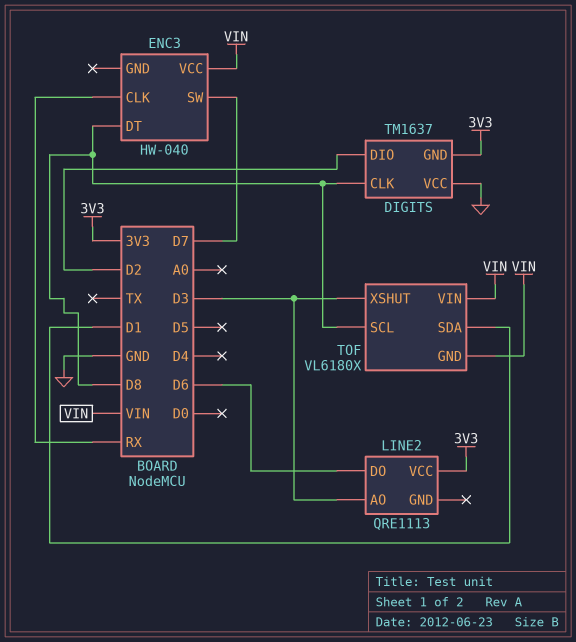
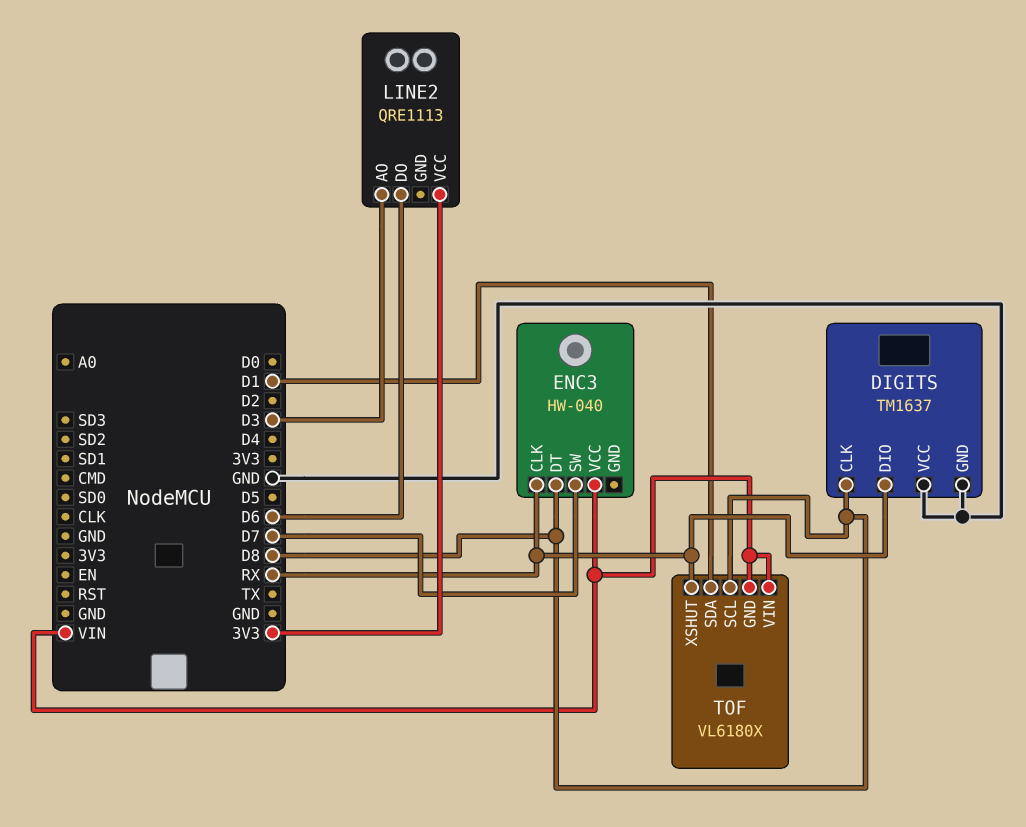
DIGITS pin DIO: D2 -> RX
DIGITS pin GND: 3V3 -> GND
TOF pin XSHUT: D3 -> RX

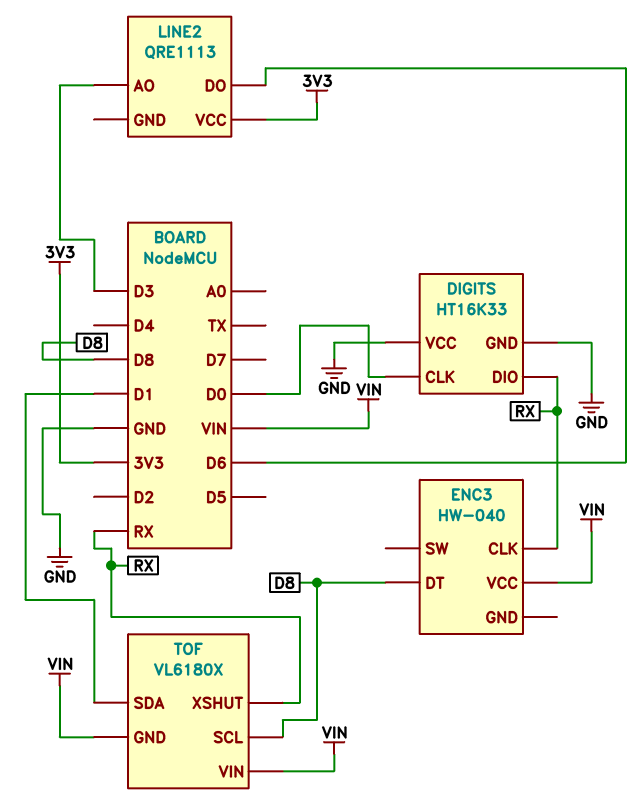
DIGITS: TM1637 -> HT16K33
DIGITS pin CLK: D8 -> D0
ENC3 pin SW: D7 -> none

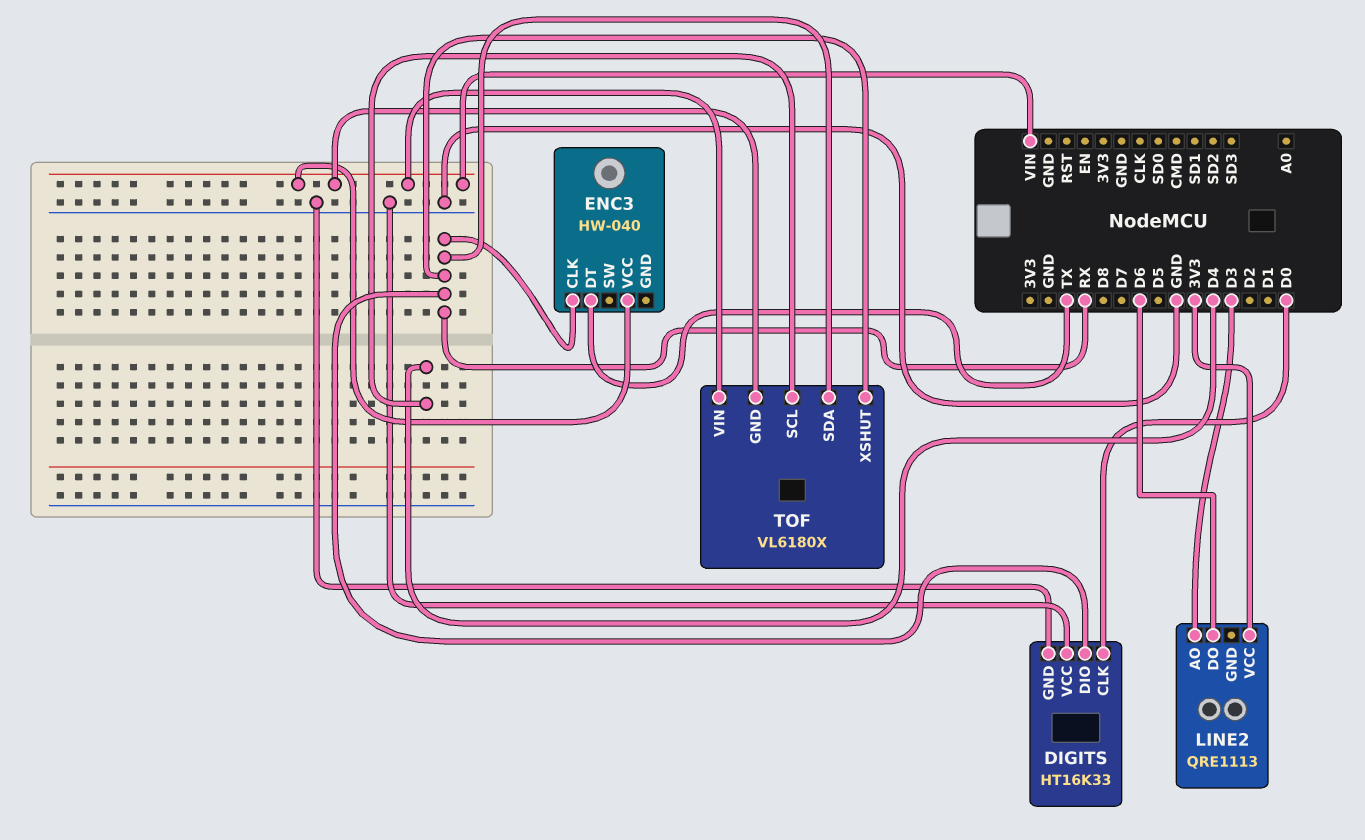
ENC3 pin DT: D8 -> TX
TOF pin SCL: D8 -> D4
TOF pin SDA: D1 -> RX

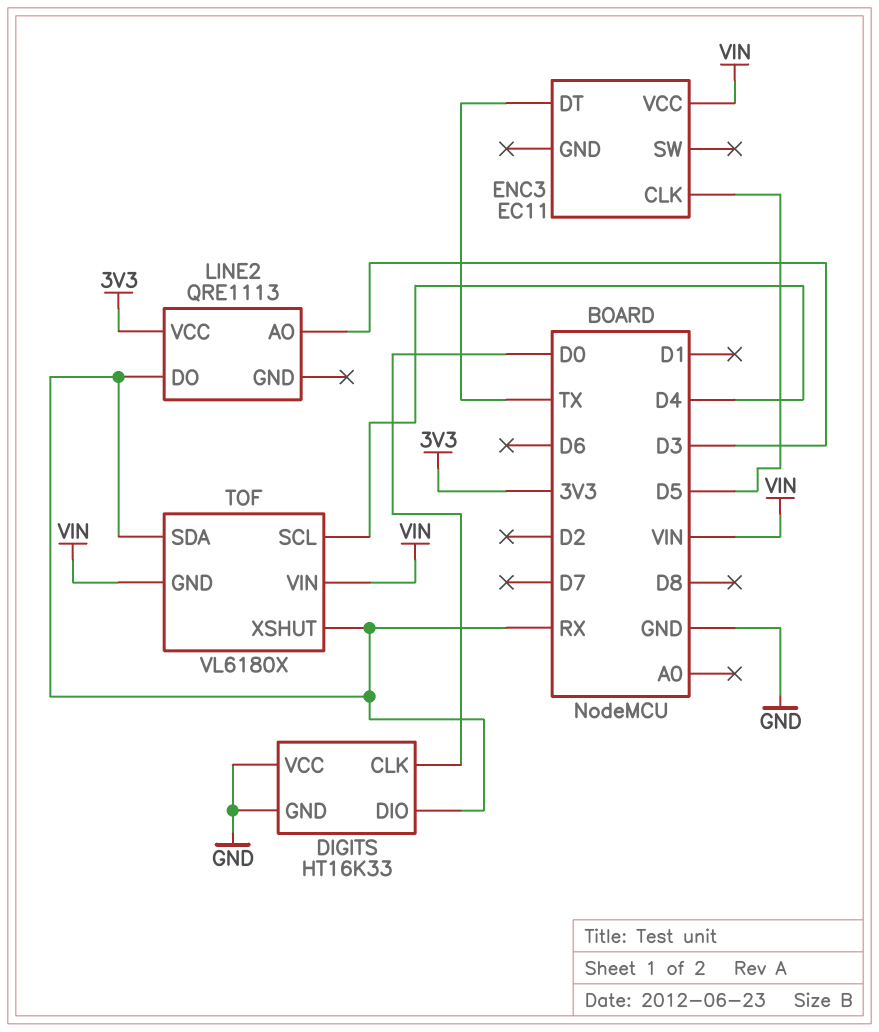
ENC3: HW-040 -> EC11
ENC3 pin CLK: RX -> D5
LINE2 pin DO: D6 -> RX

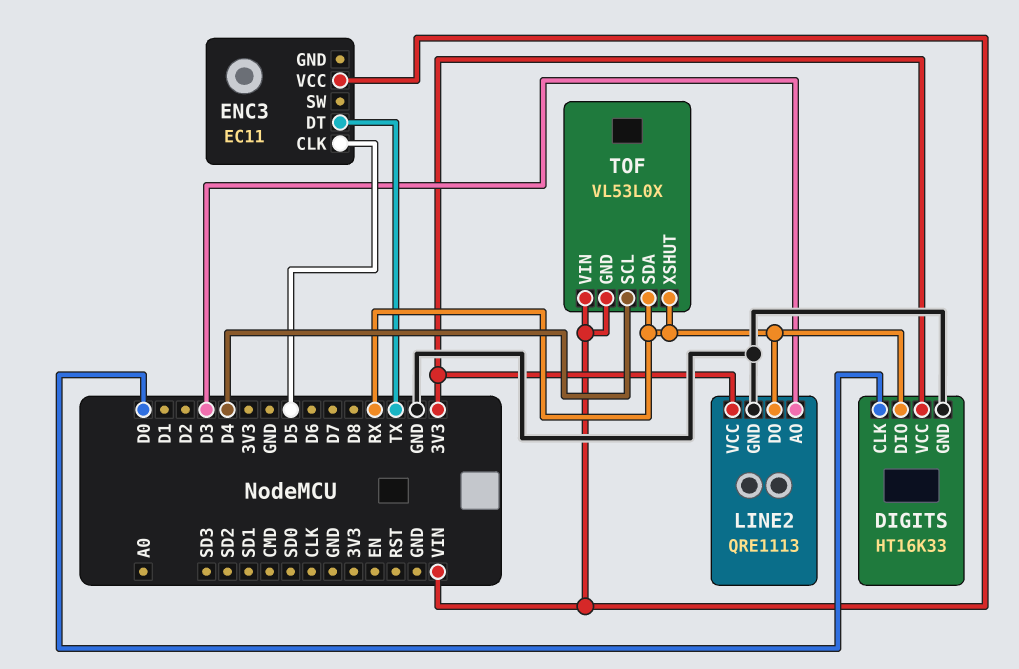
DIGITS pin VCC: GND -> 3V3
LINE2 pin GND: none -> GND
TOF: VL6180X -> VL53L0X

